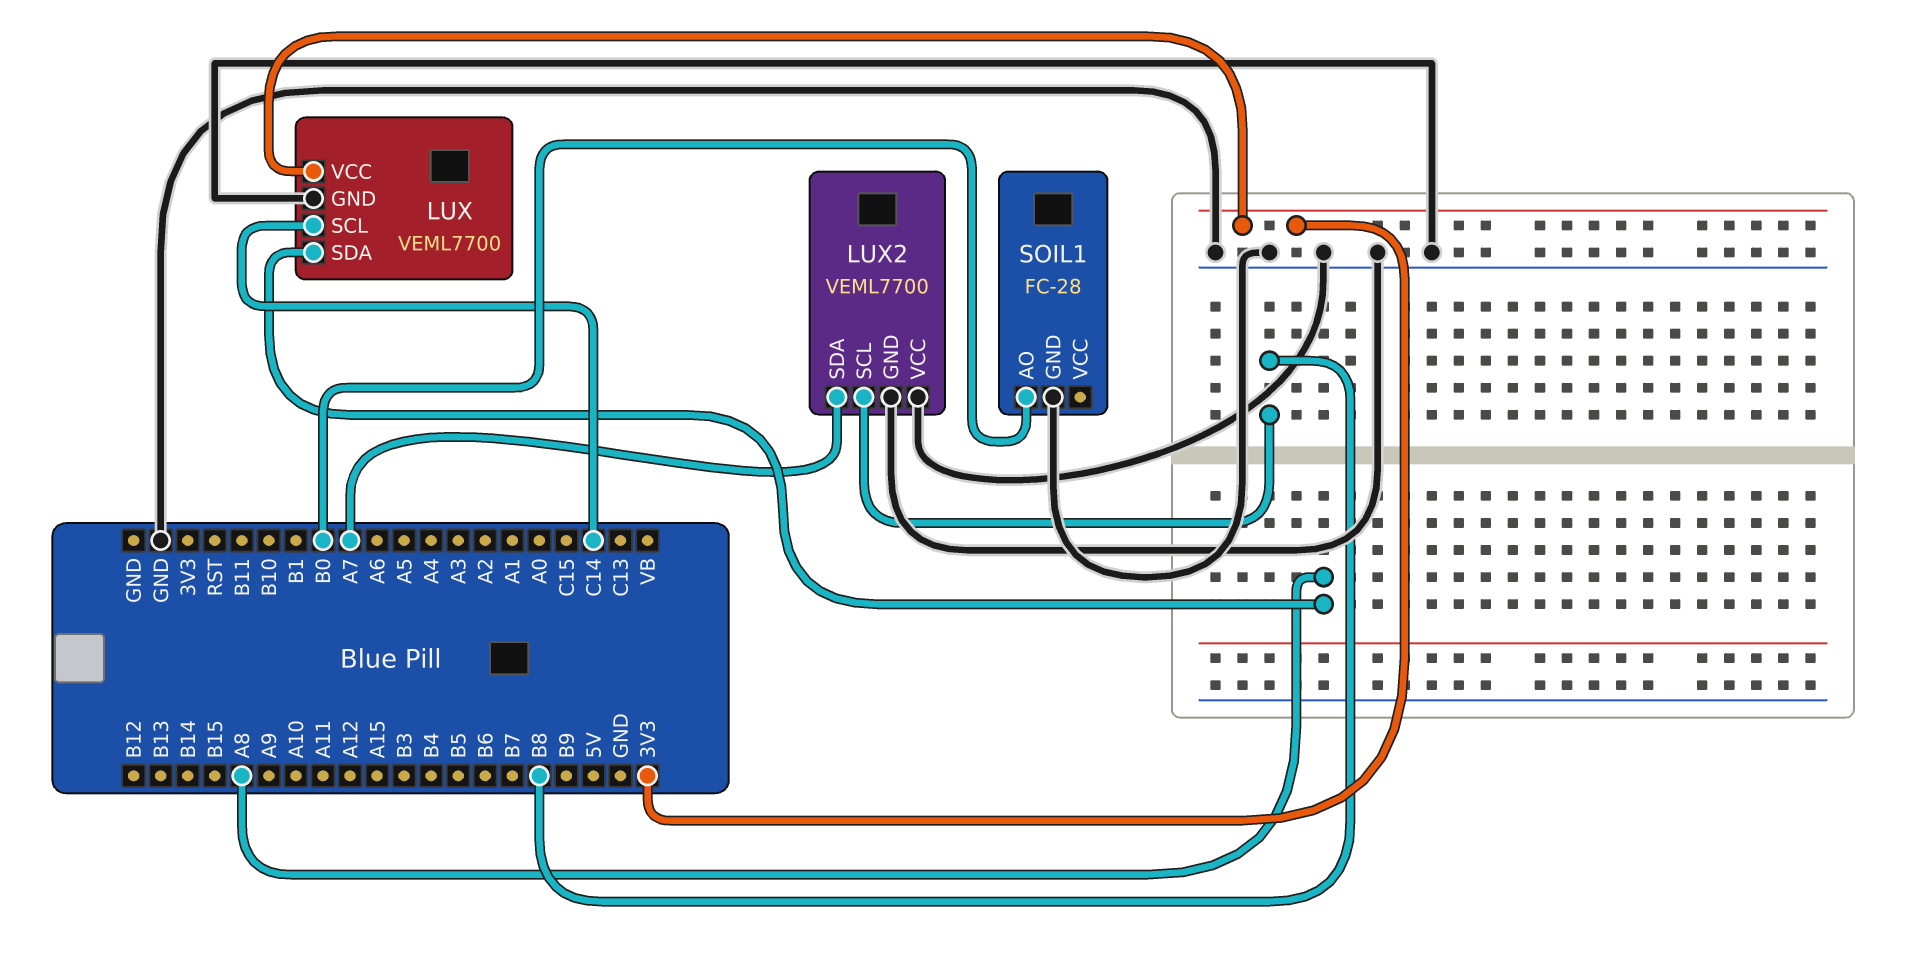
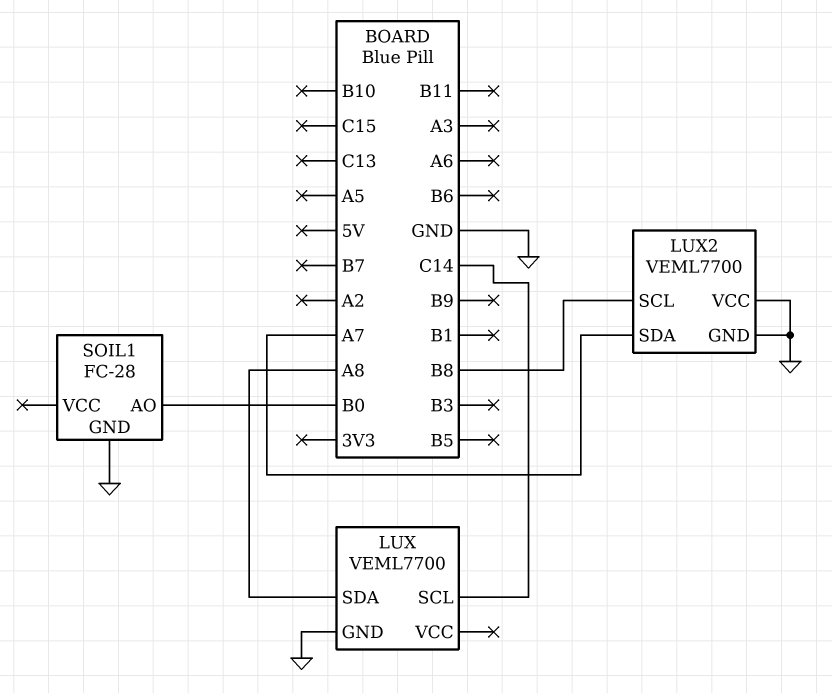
LUX pin VCC: 3V3 -> none

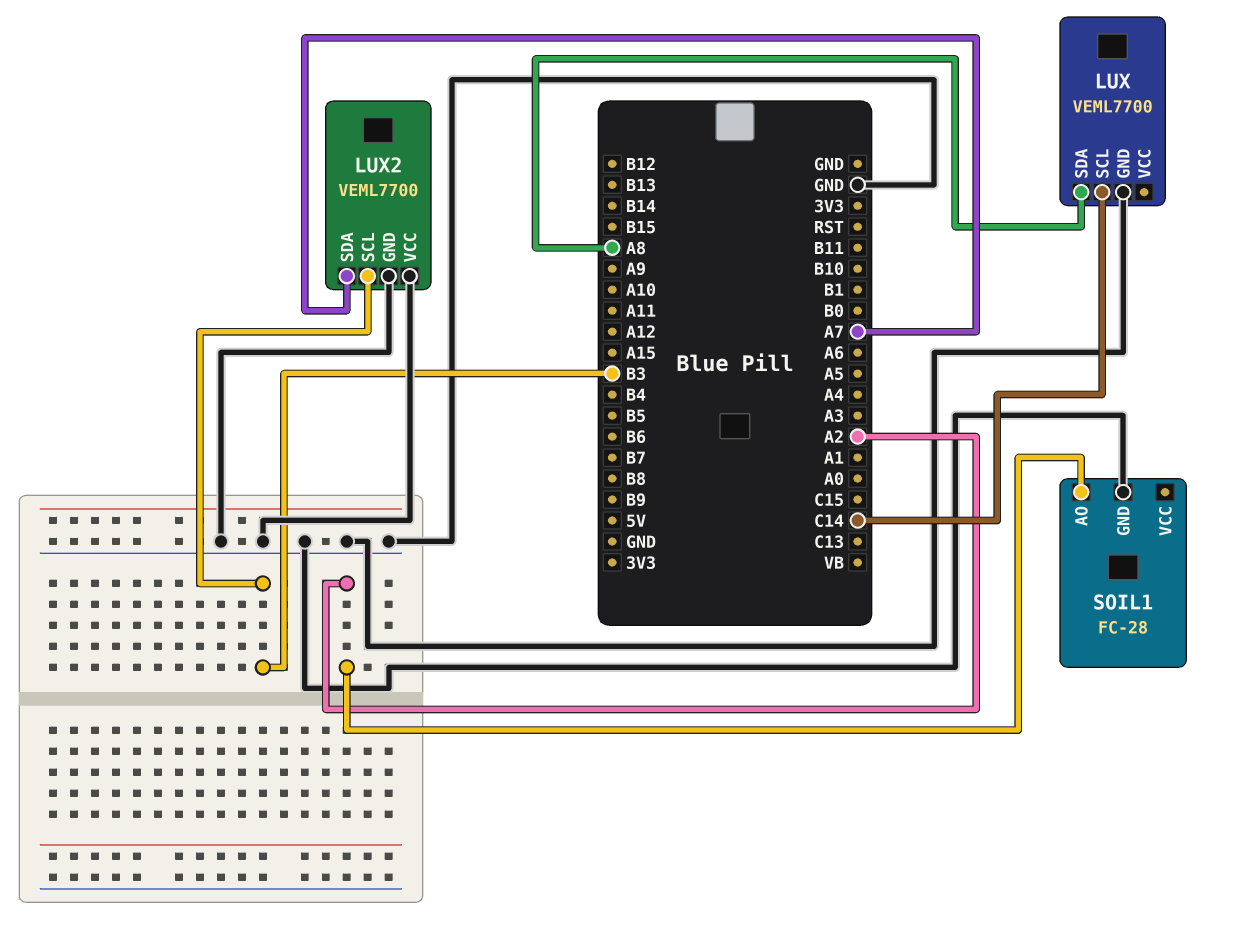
LUX2 pin SCL: B8 -> B3
SOIL1 pin AO: B0 -> A2

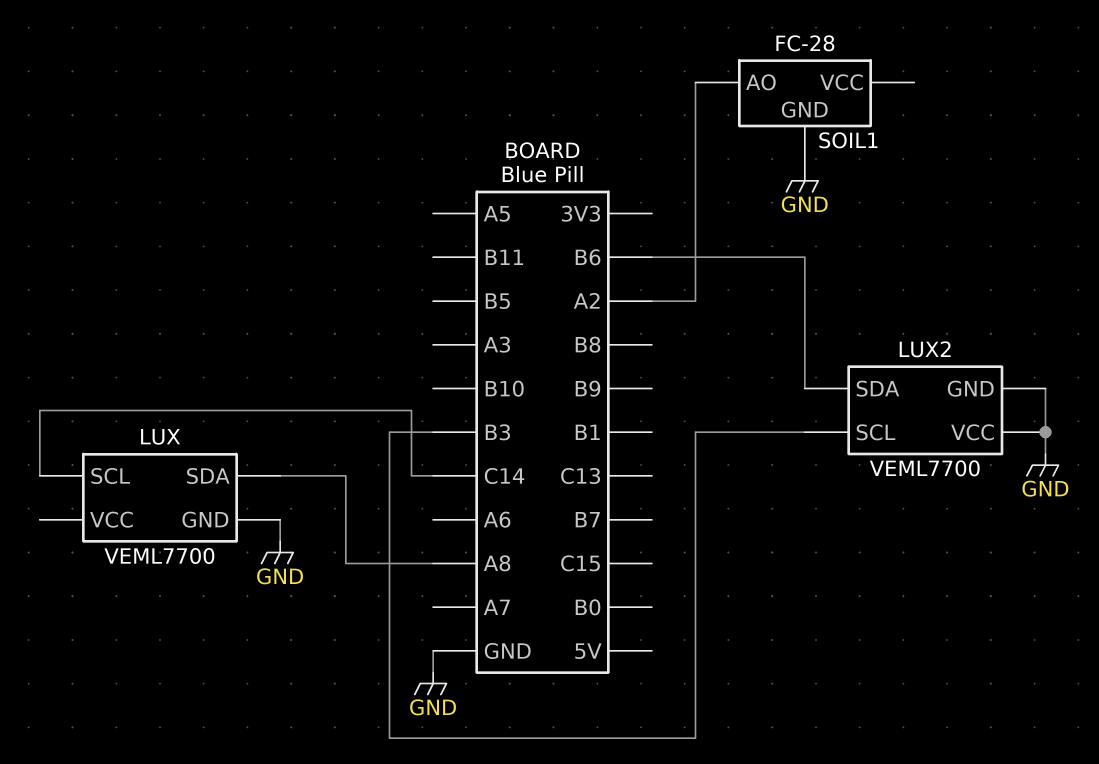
LUX2 pin SDA: A7 -> B6

